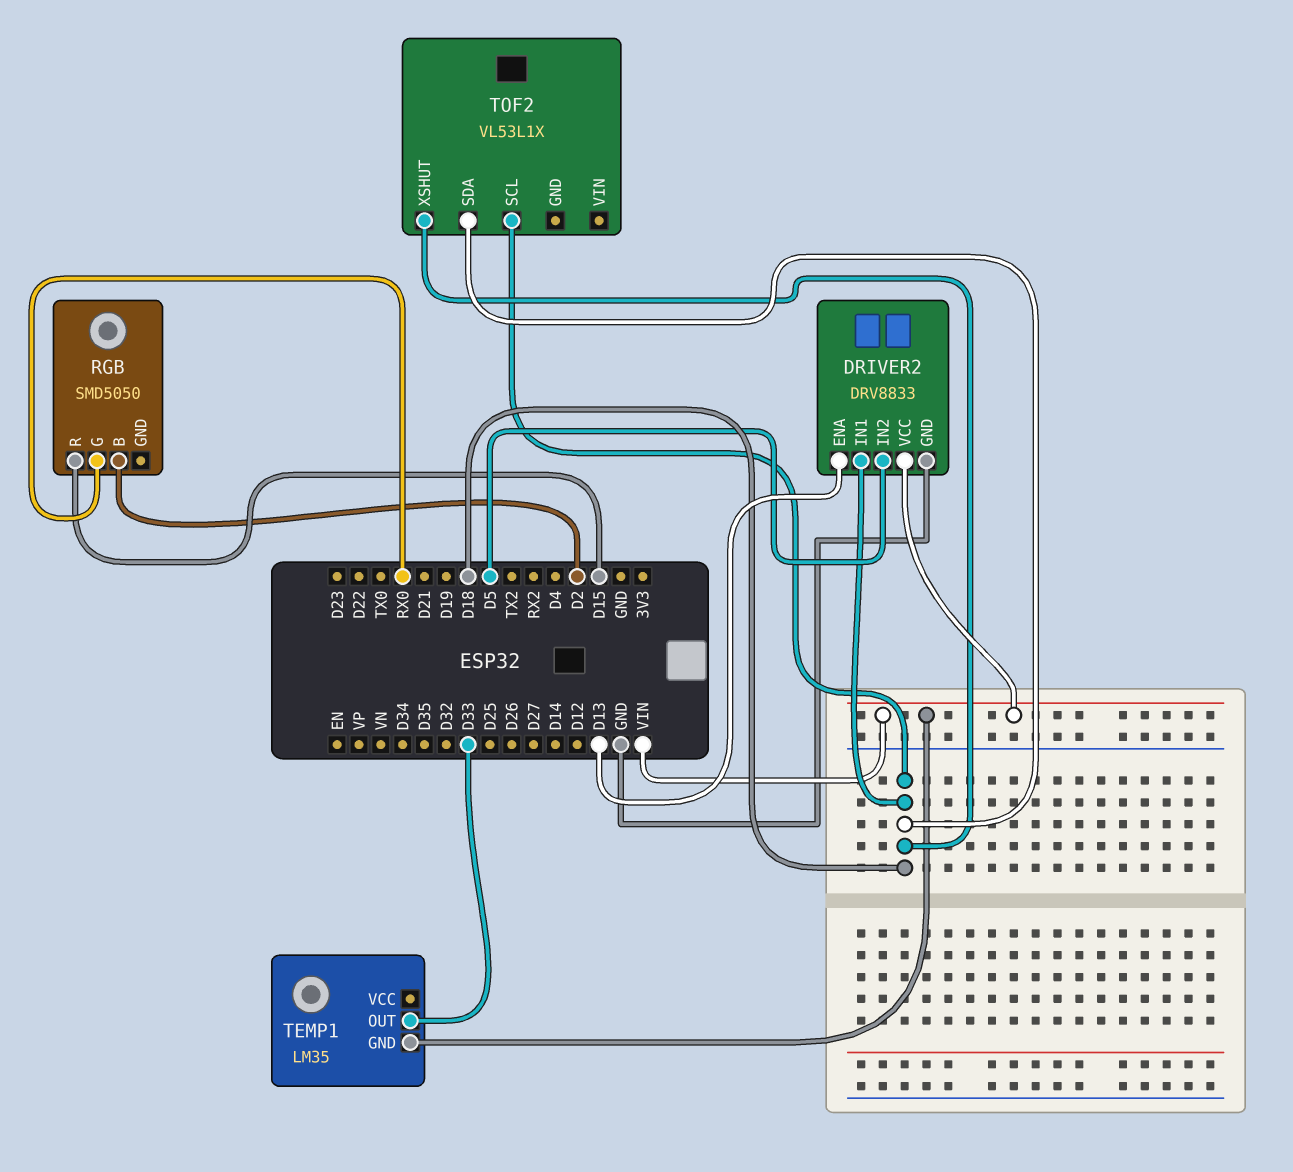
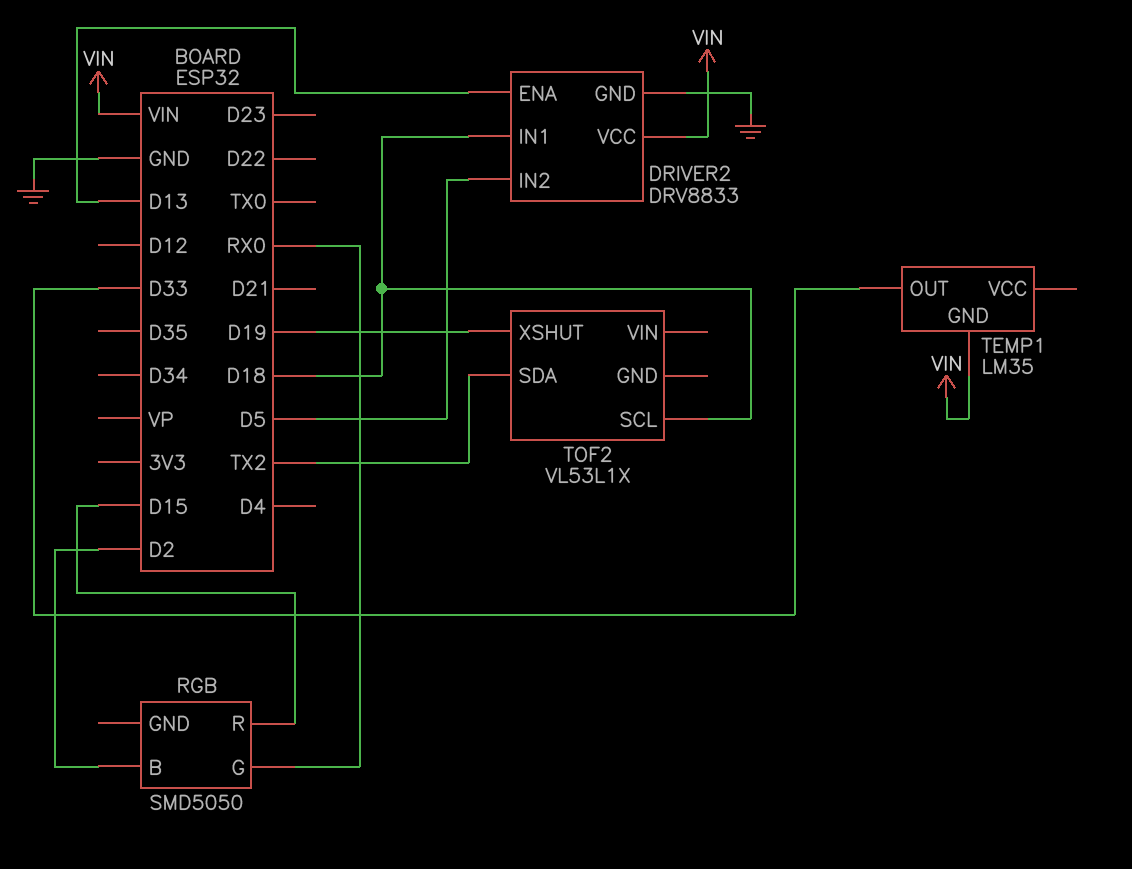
TOF2 pin SDA: D18 -> TX2
TOF2 pin XSHUT: D18 -> D19

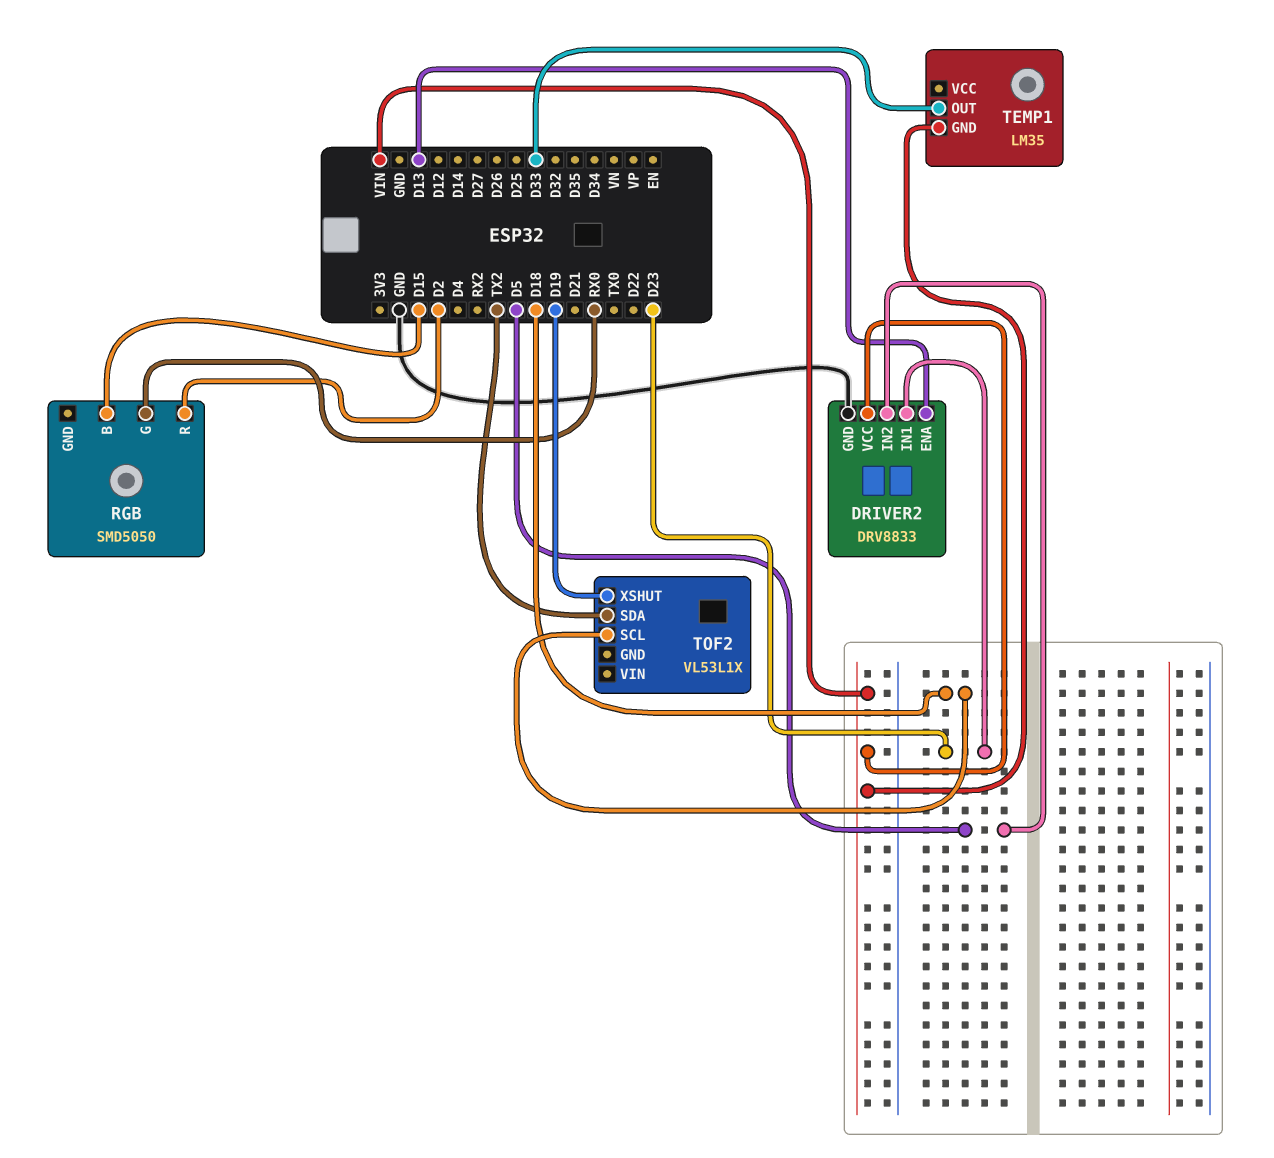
DRIVER2 pin IN1: D18 -> D23
RGB pin B: D2 -> D15
RGB pin R: D15 -> D2

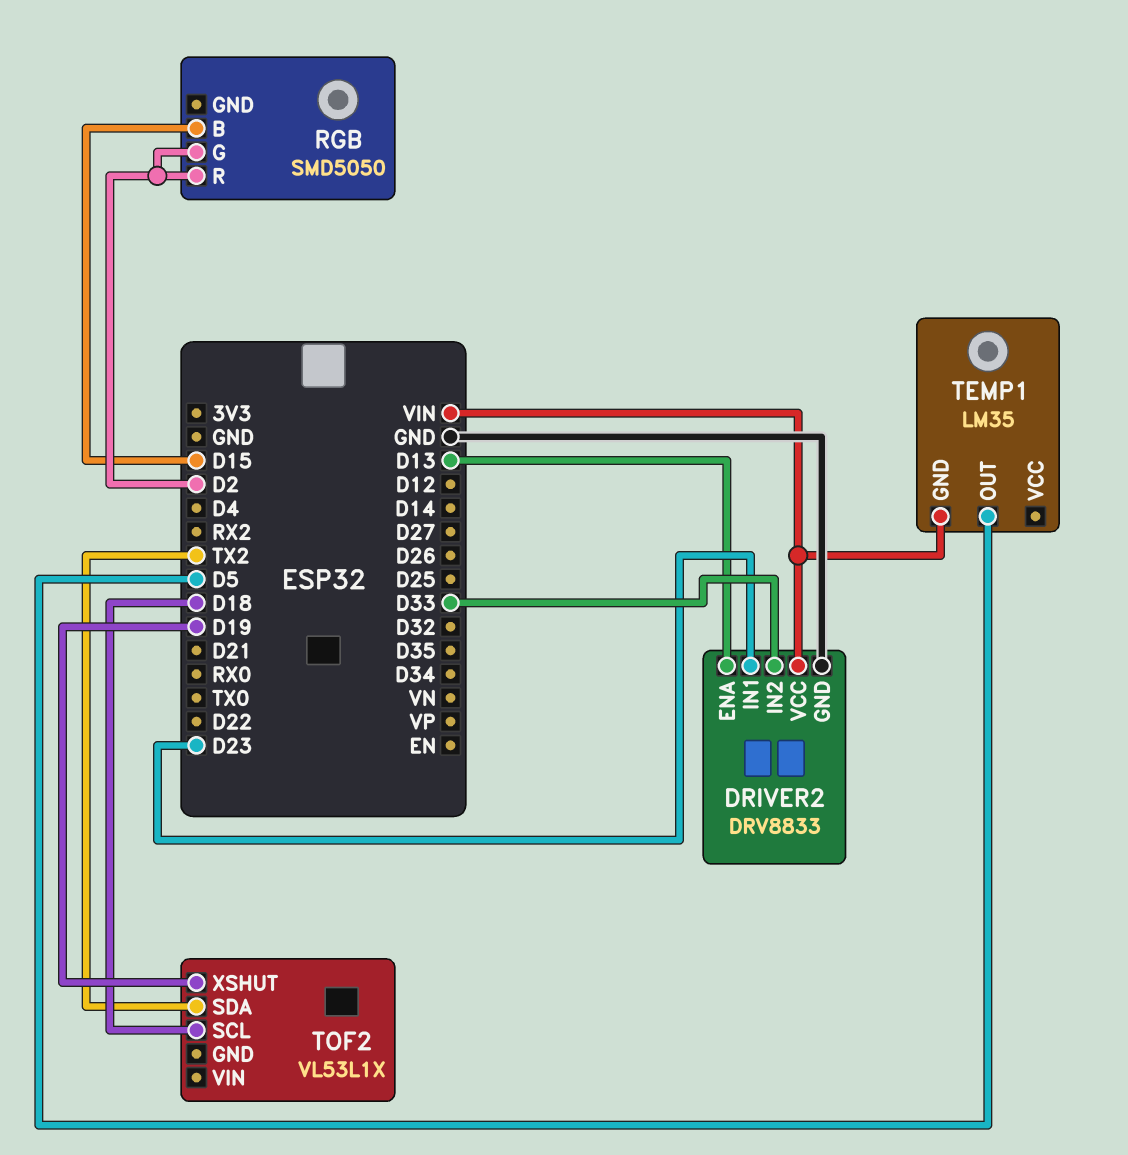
DRIVER2 pin IN2: D5 -> D33
RGB pin G: RX0 -> D2
TEMP1 pin OUT: D33 -> D5

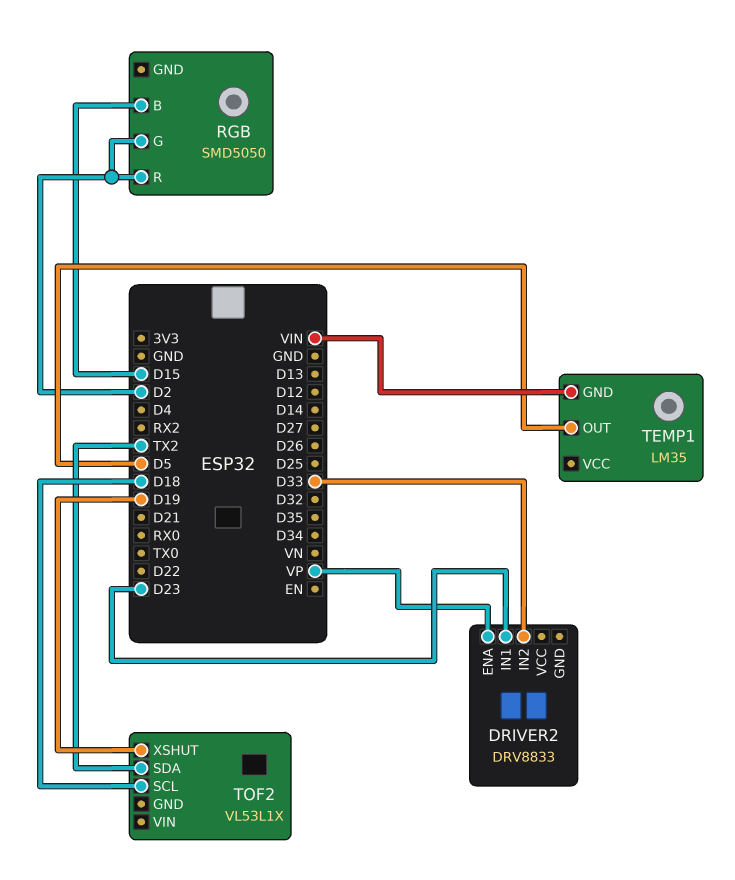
DRIVER2 pin ENA: D13 -> VP
DRIVER2 pin GND: GND -> none
DRIVER2 pin VCC: VIN -> none

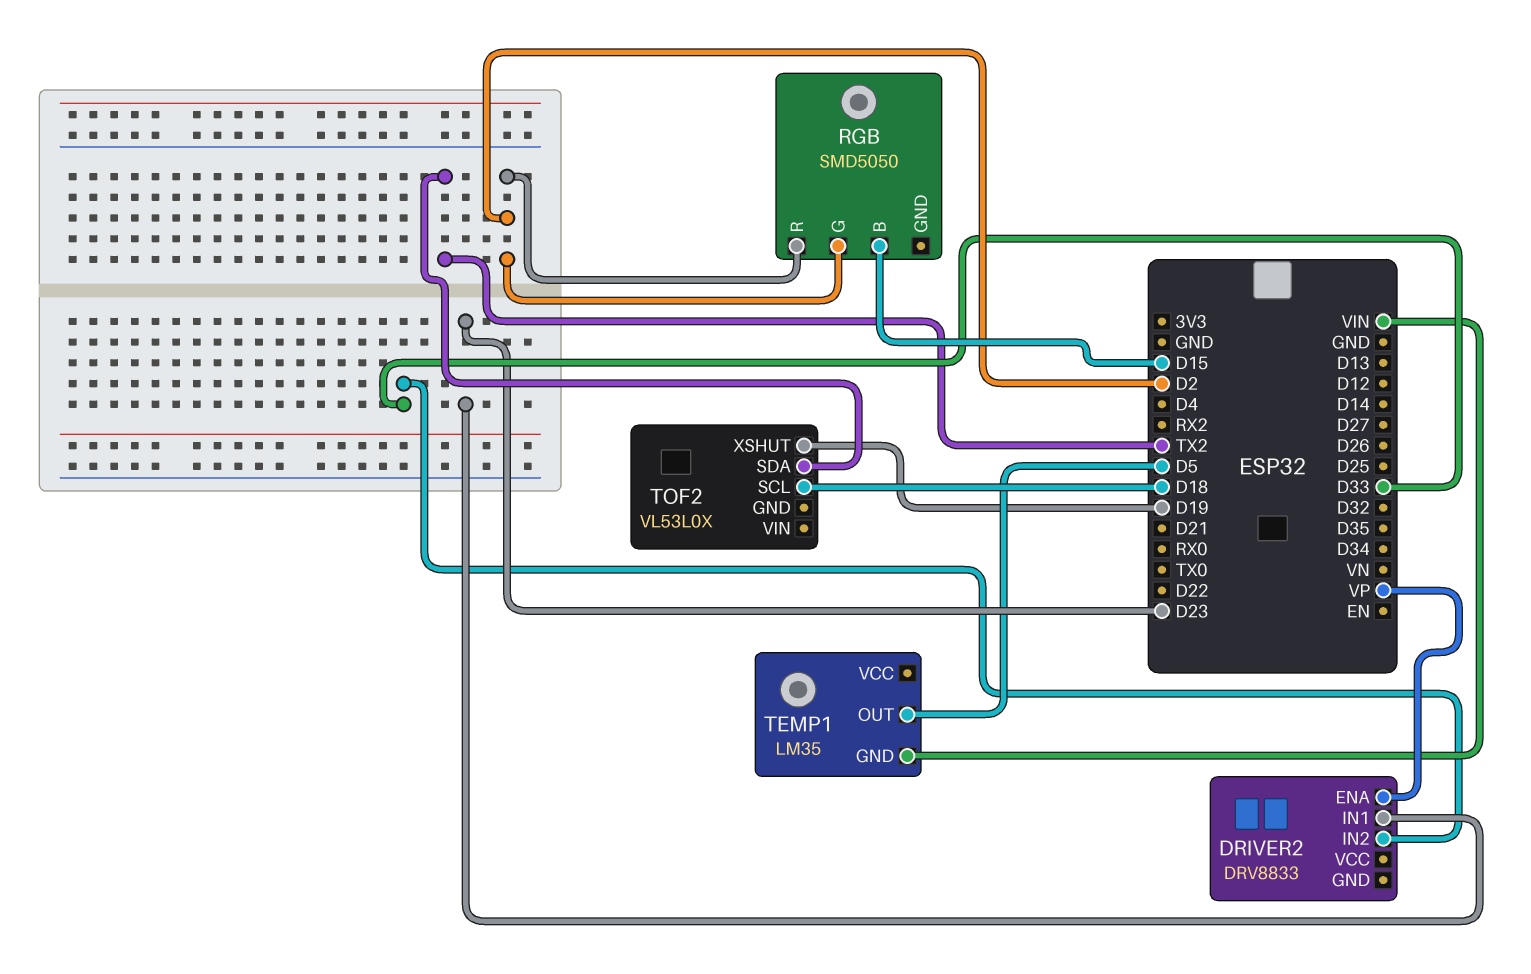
TOF2: VL53L1X -> VL53L0X

